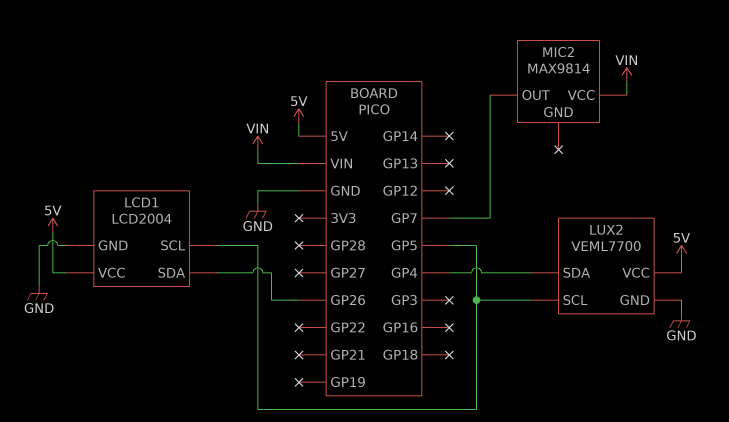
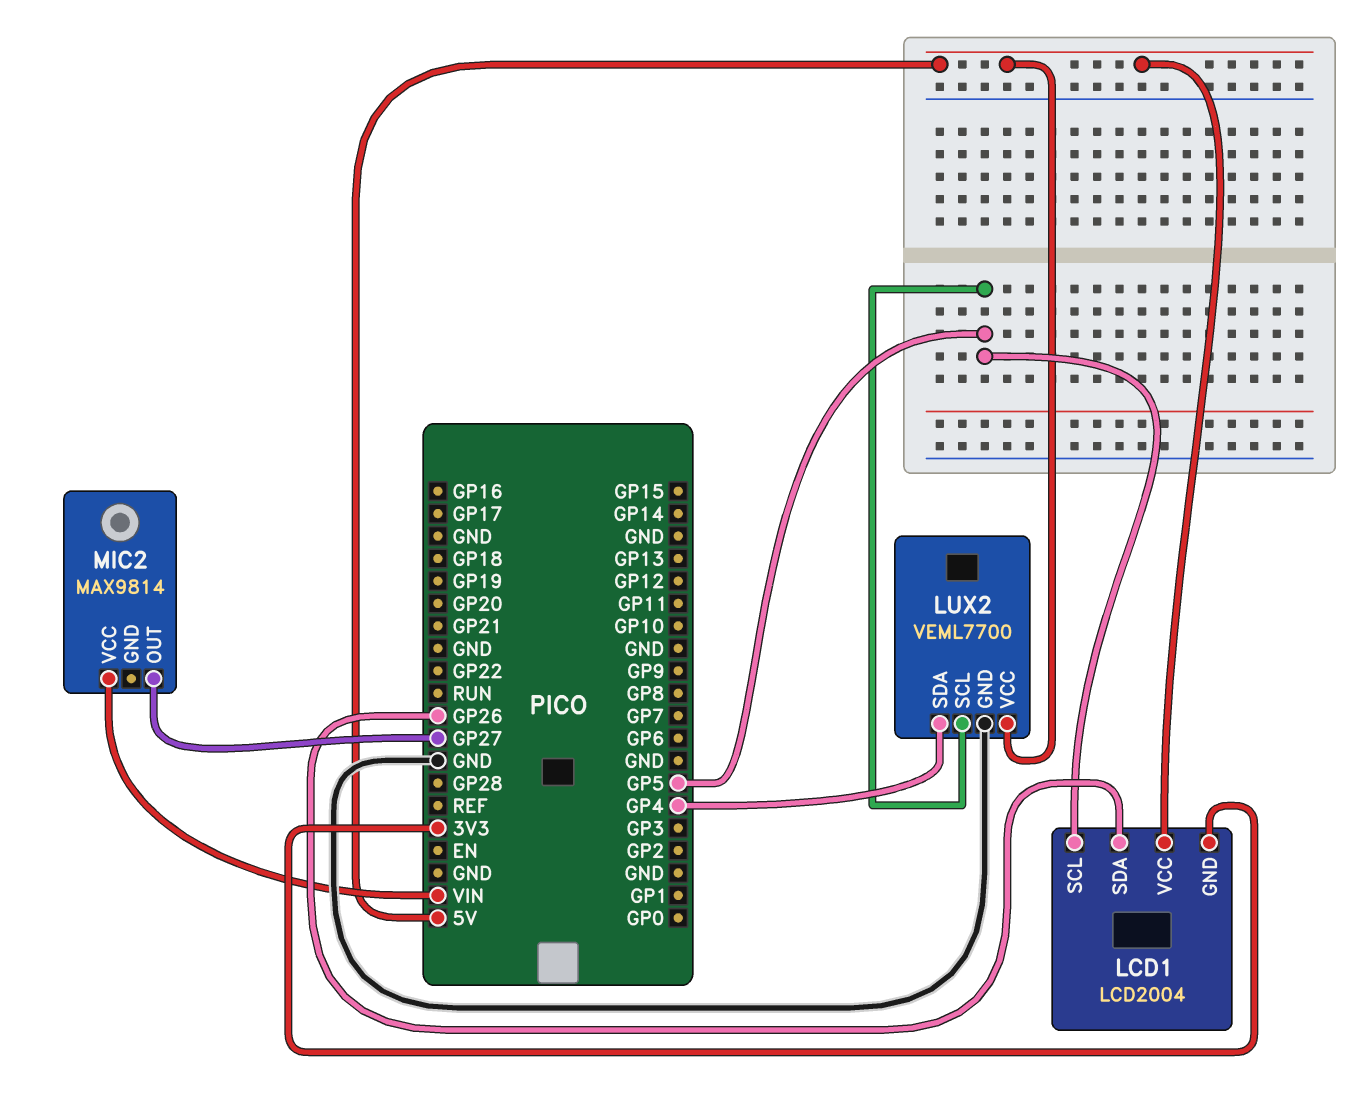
LCD1 pin GND: GND -> 3V3
MIC2 pin OUT: GP7 -> GP27

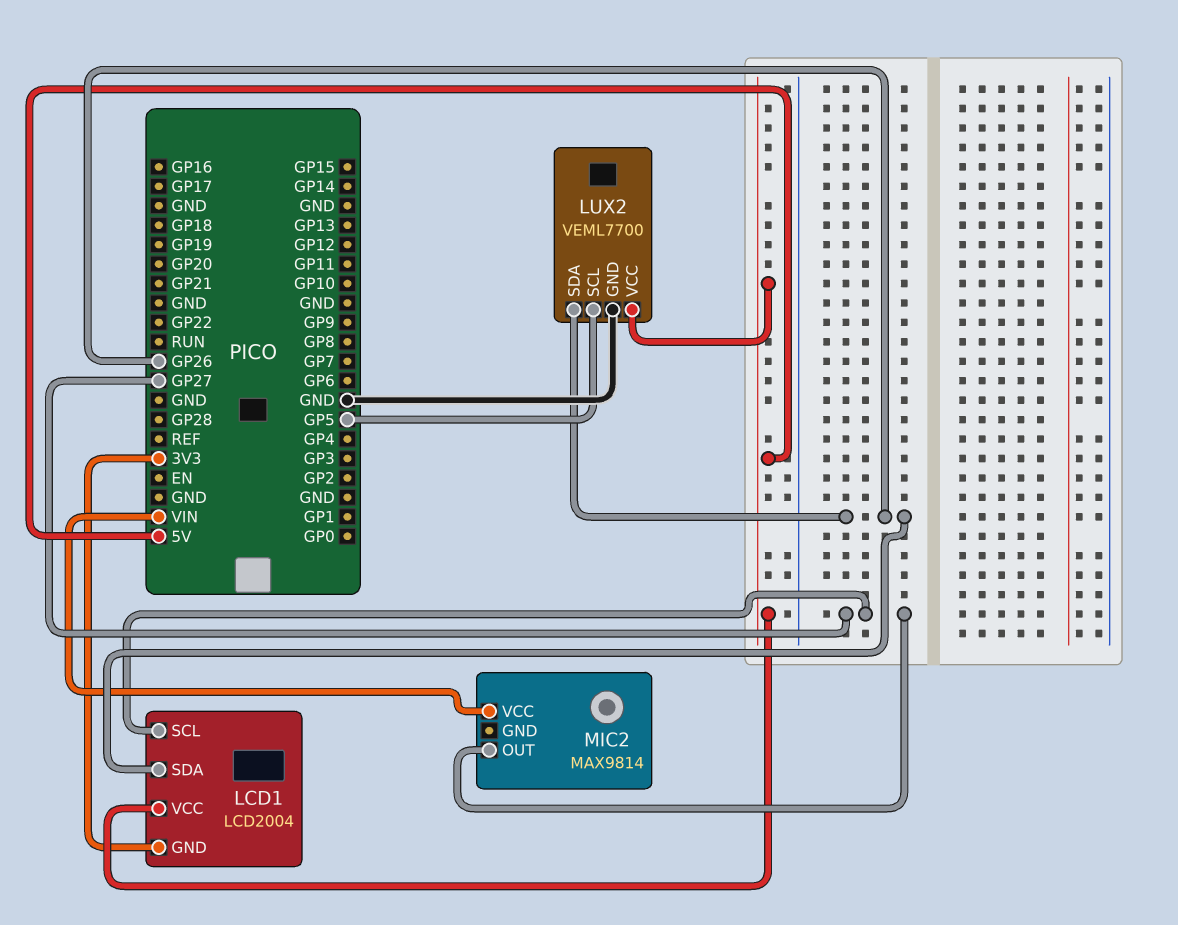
LCD1 pin SCL: GP5 -> GP27
LUX2 pin SDA: GP4 -> GP26

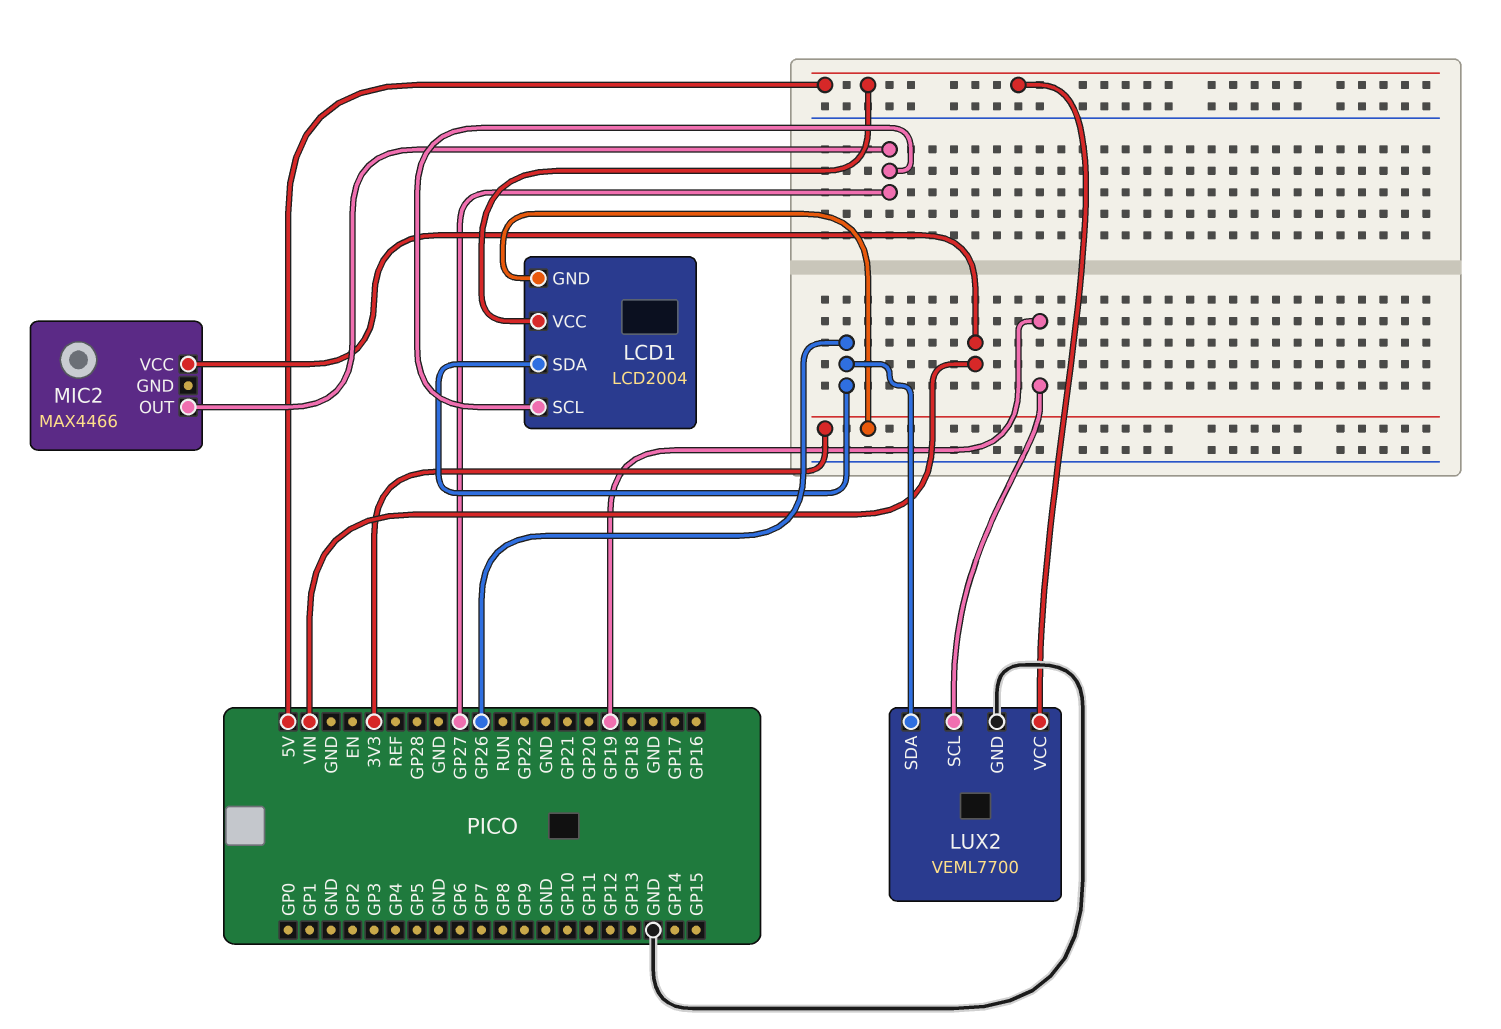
LUX2 pin SCL: GP5 -> GP19
MIC2: MAX9814 -> MAX4466

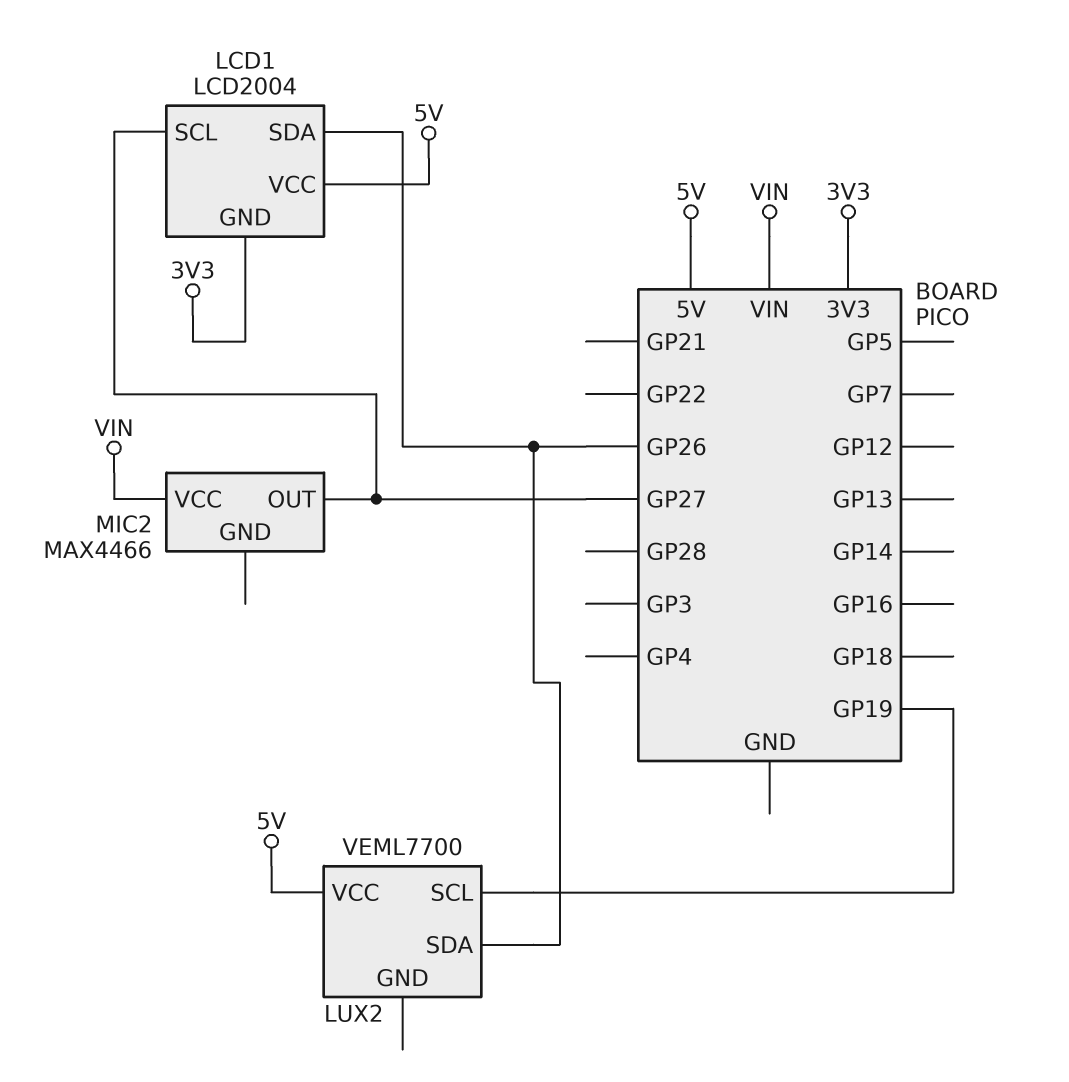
LUX2 pin GND: GND -> none

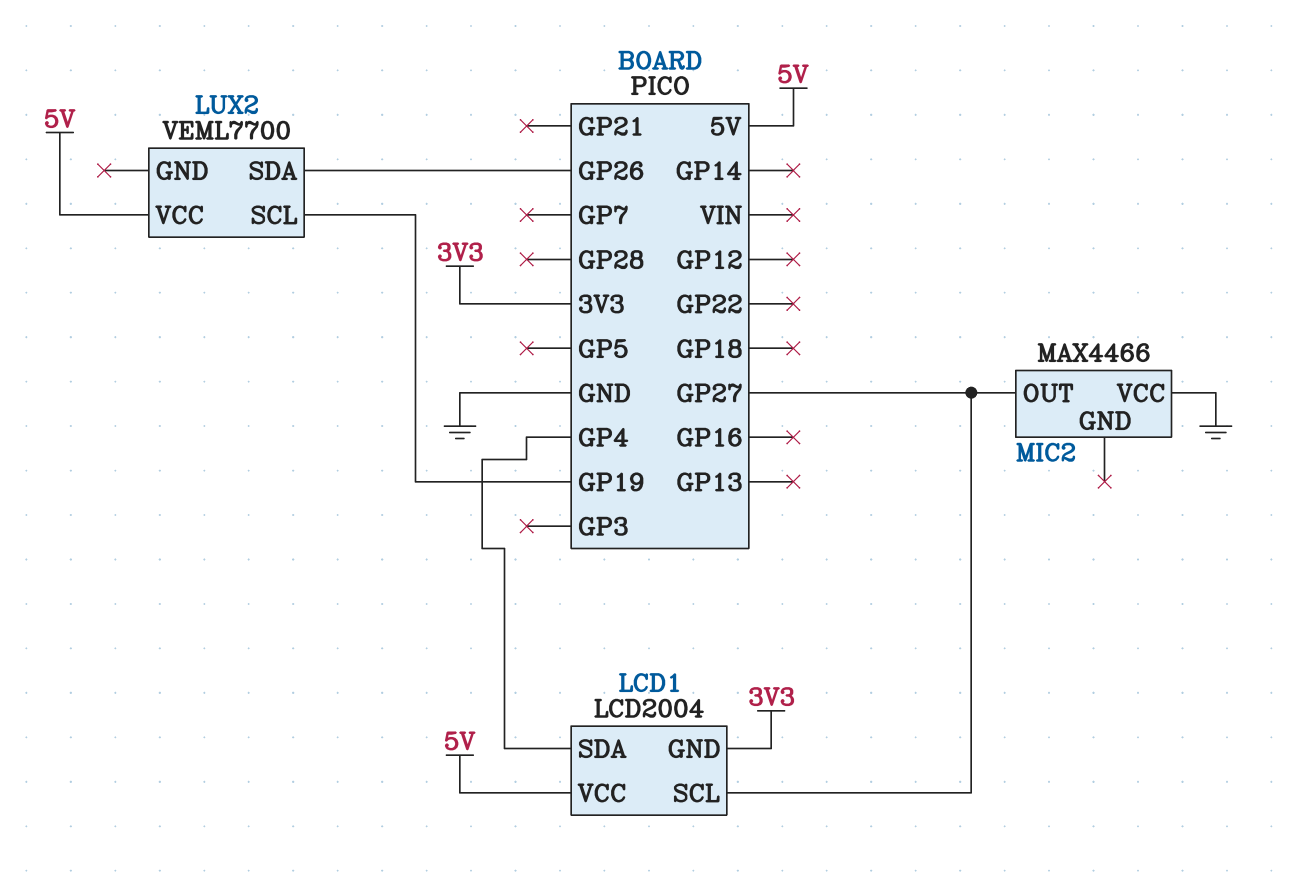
LCD1 pin SDA: GP26 -> GP4
MIC2 pin VCC: VIN -> GND

